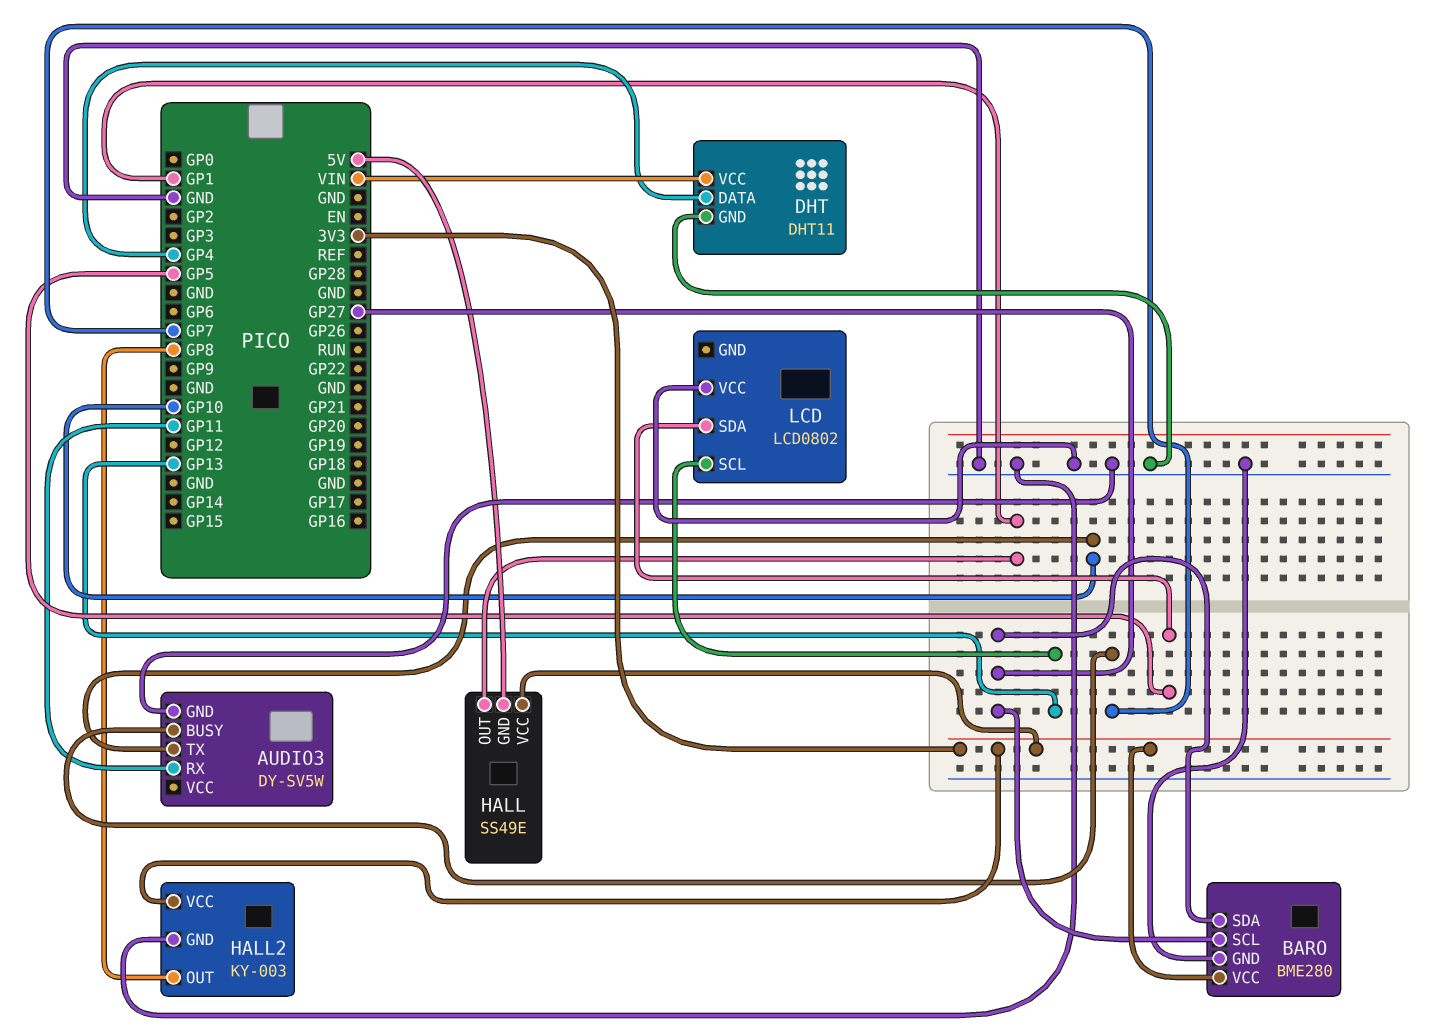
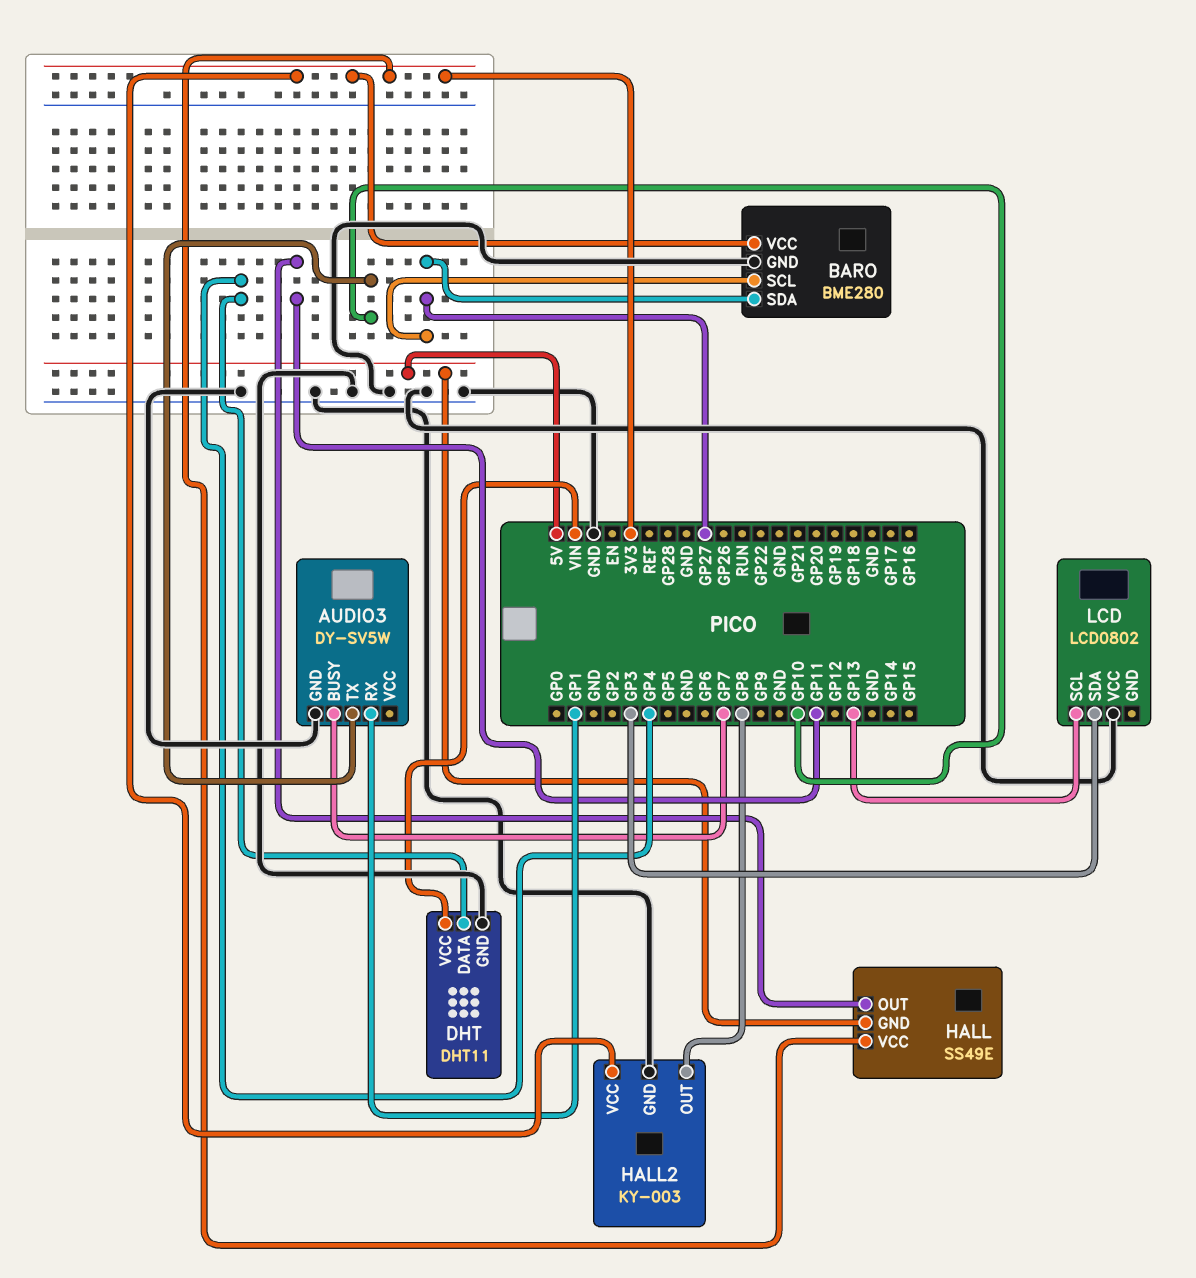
AUDIO3 pin RX: GP11 -> GP1
HALL pin OUT: GP1 -> GP11
LCD pin SDA: GP5 -> GP3

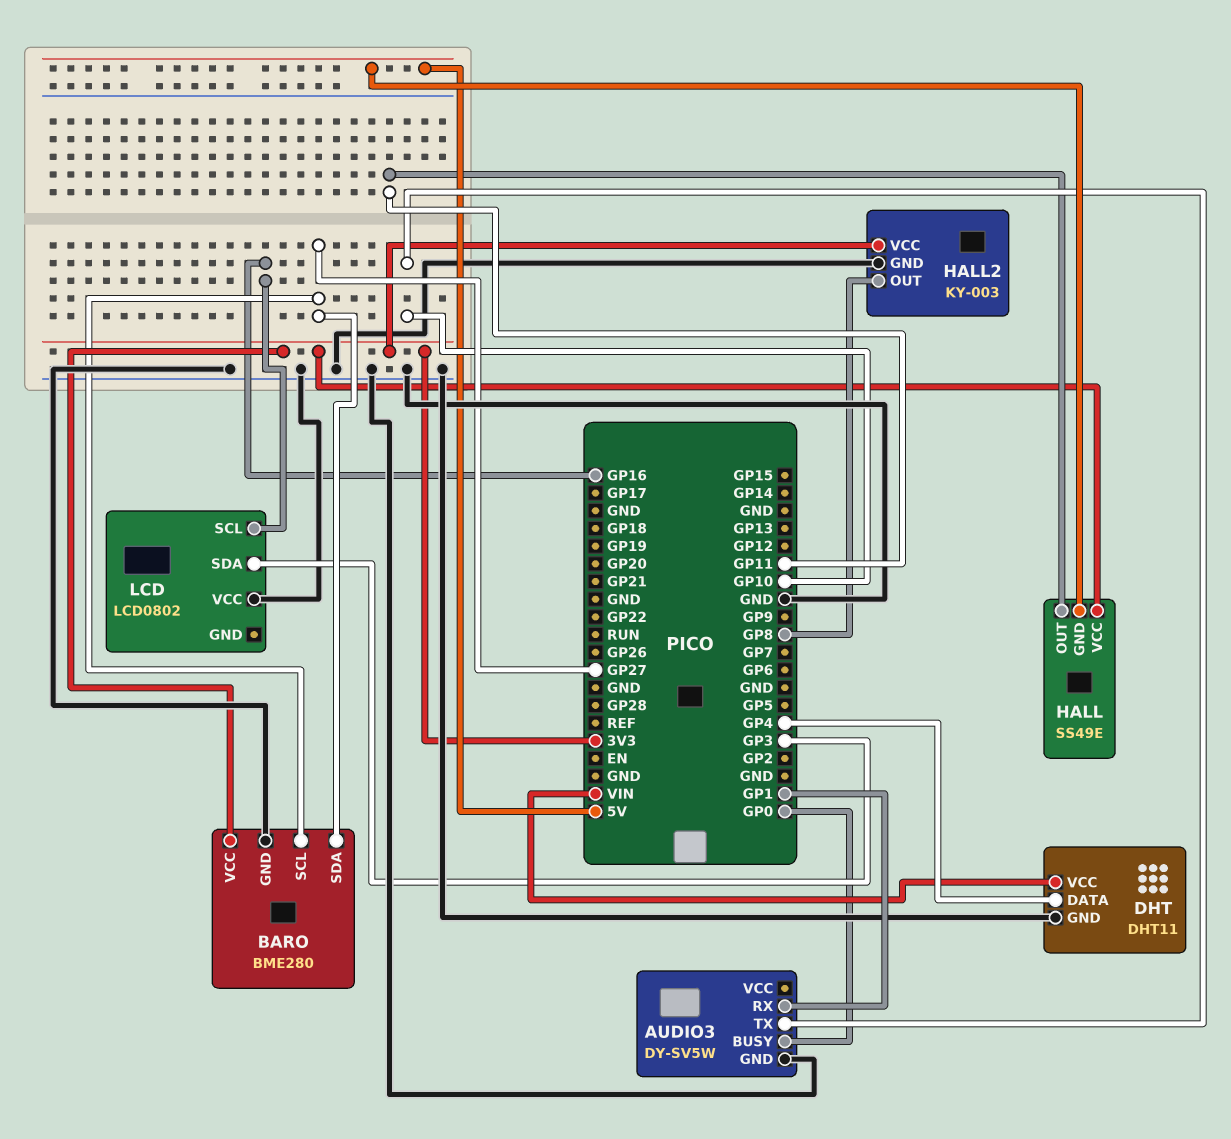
AUDIO3 pin BUSY: GP7 -> GP0
LCD pin SCL: GP13 -> GP16

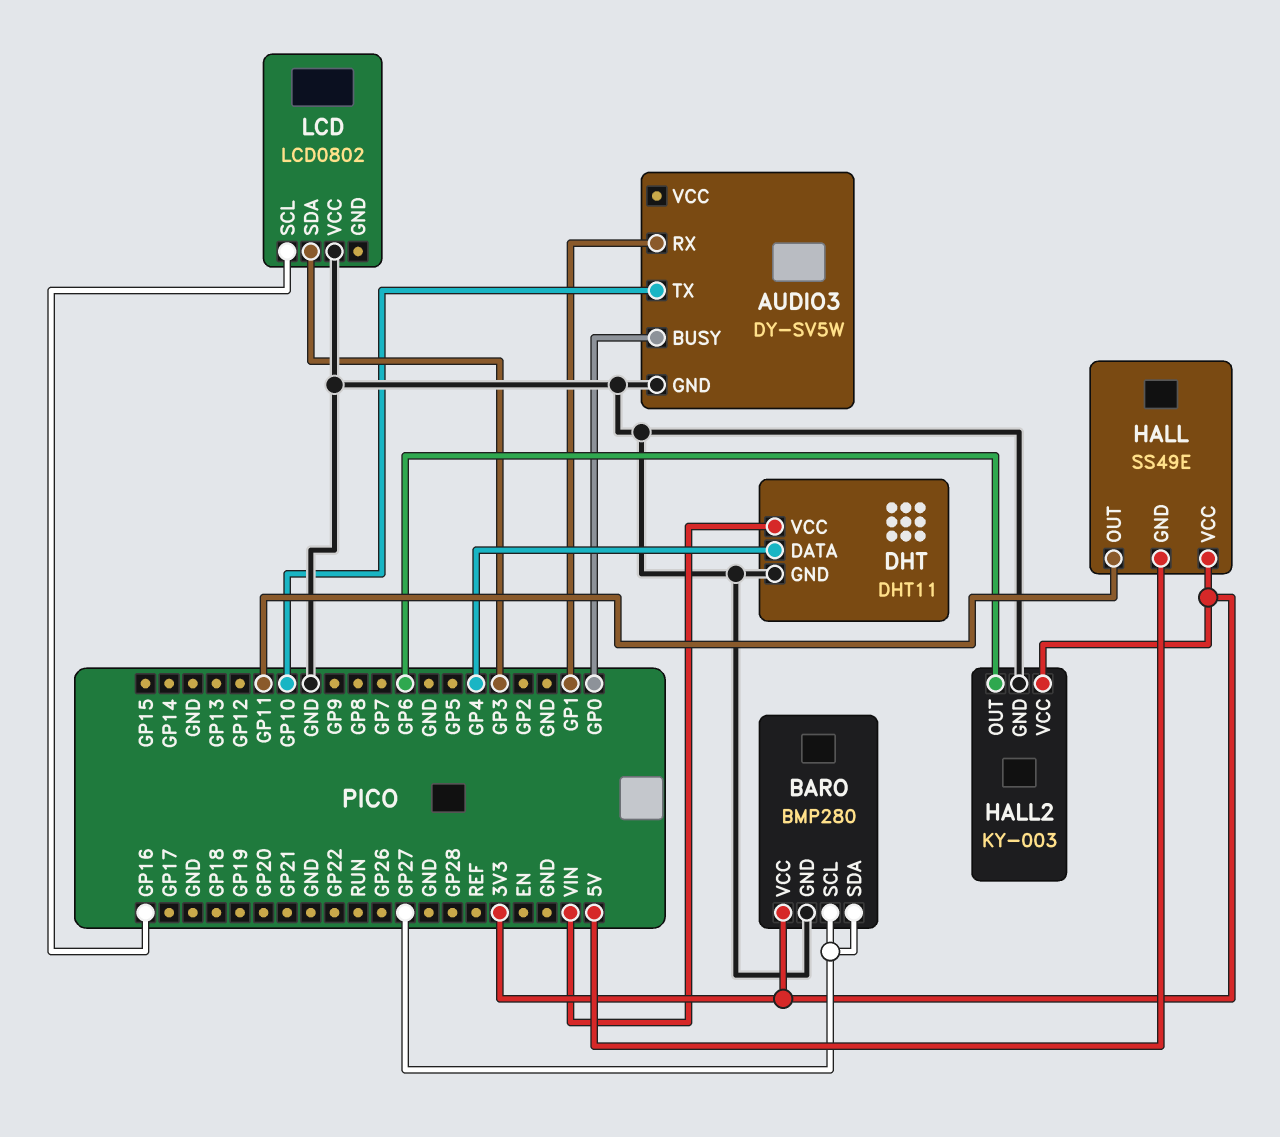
BARO: BME280 -> BMP280
HALL2 pin OUT: GP8 -> GP6

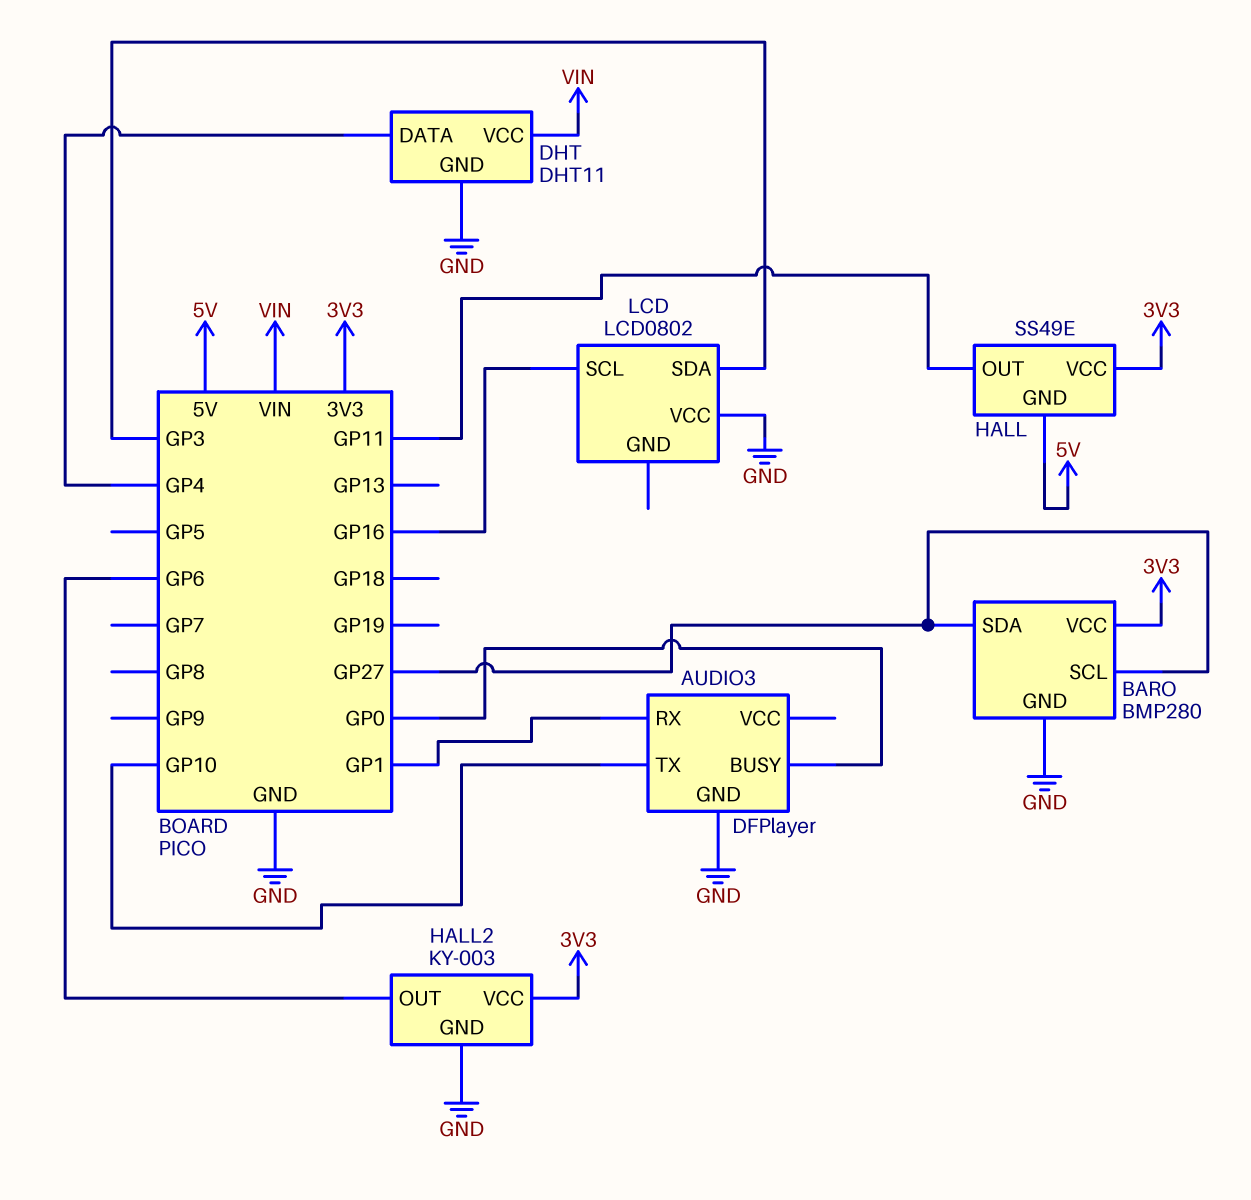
AUDIO3: DY-SV5W -> DFPlayer

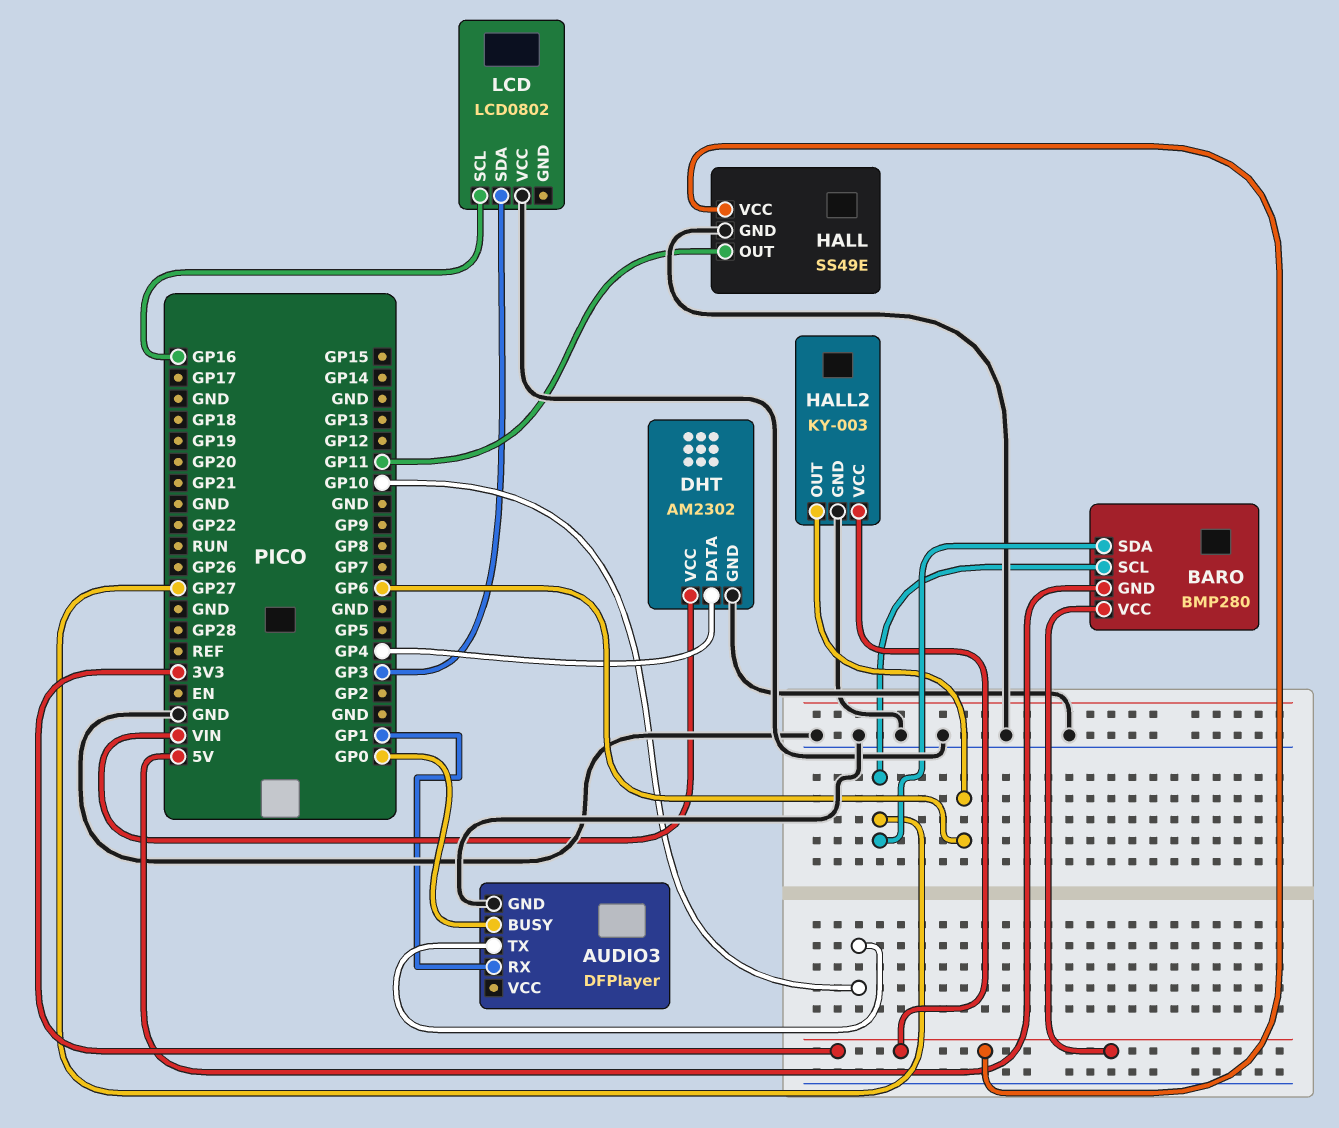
BARO pin GND: GND -> 5V
DHT: DHT11 -> AM2302
HALL pin GND: 5V -> GND

